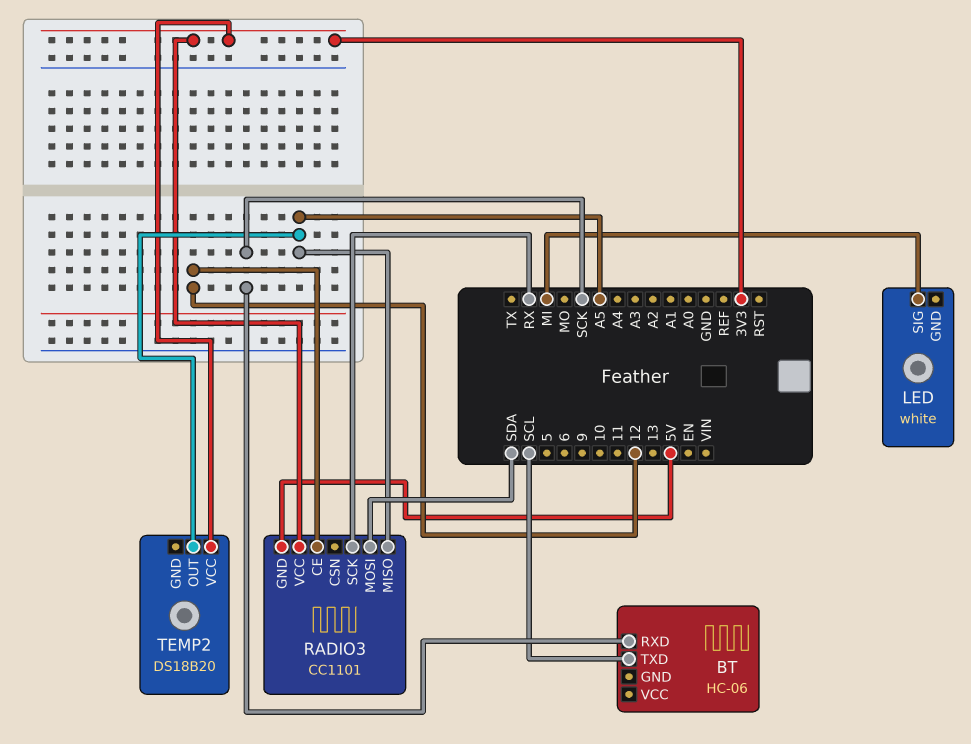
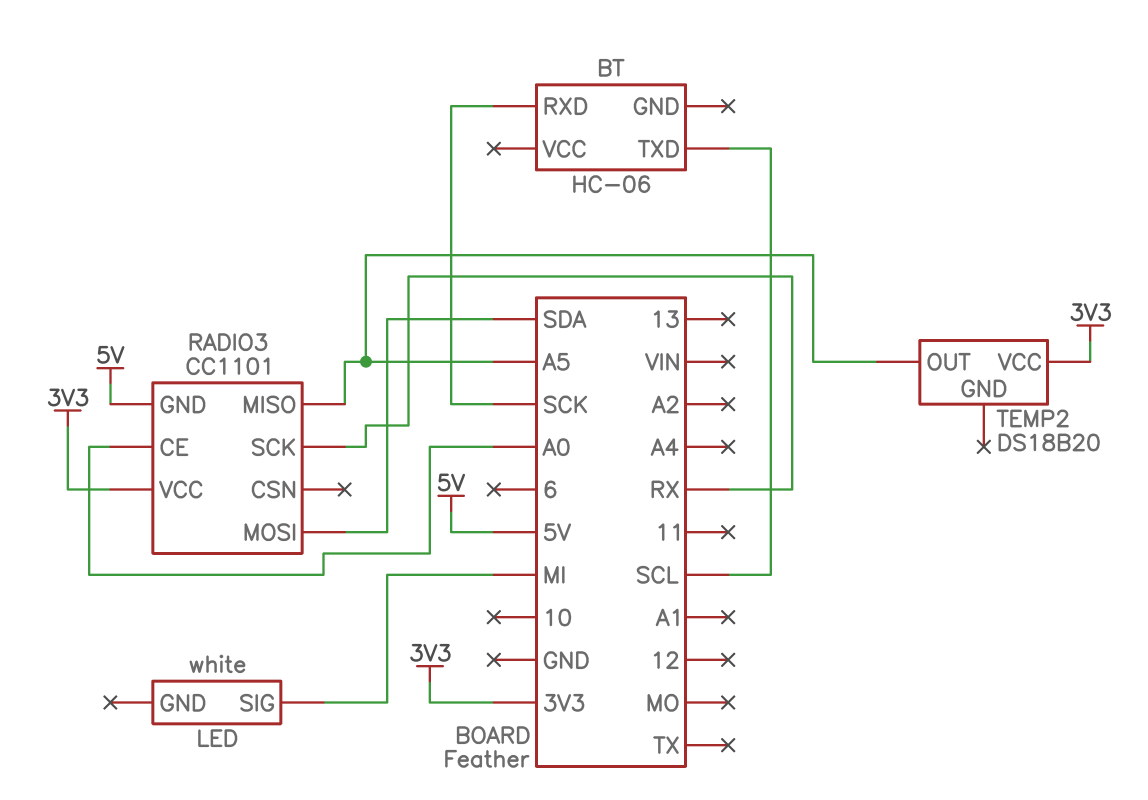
RADIO3 pin CE: 12 -> A0

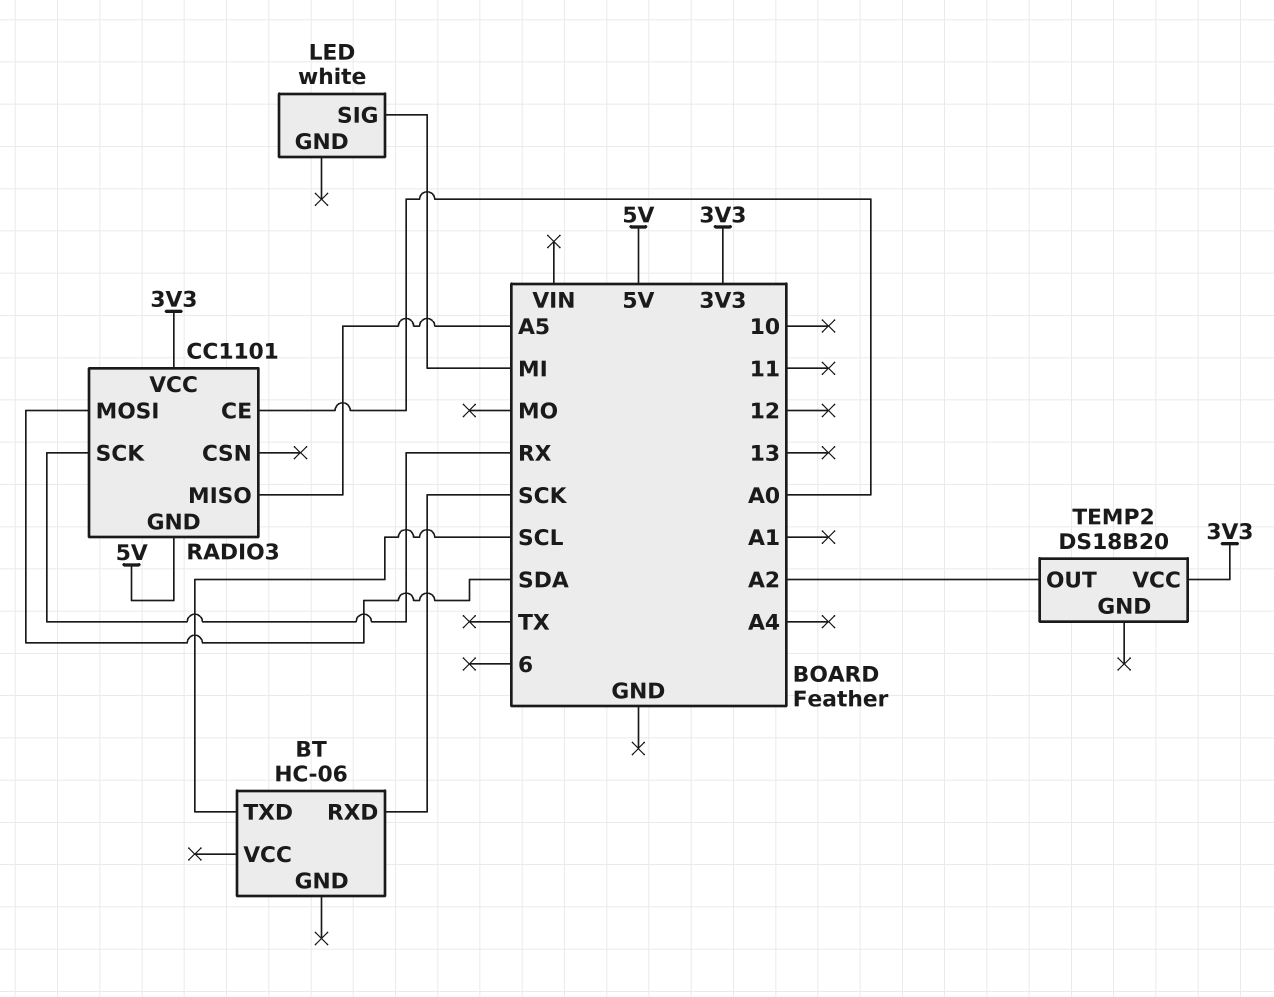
TEMP2 pin OUT: A5 -> A2

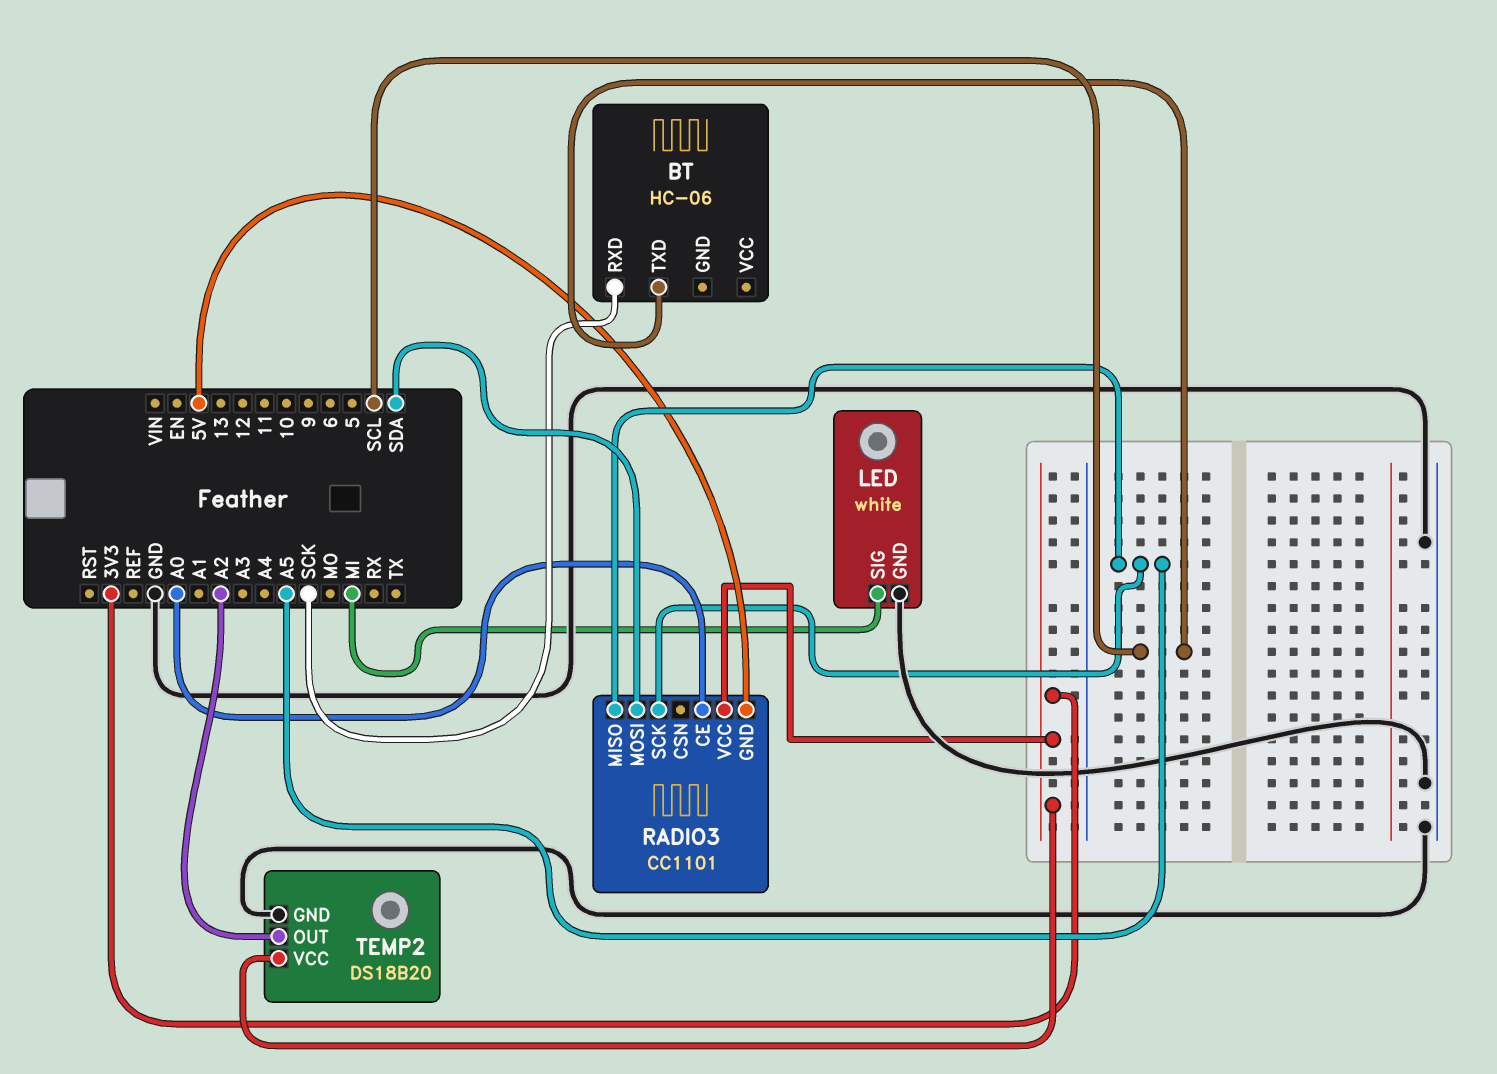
LED pin GND: none -> GND
RADIO3 pin SCK: RX -> A5
TEMP2 pin GND: none -> GND

